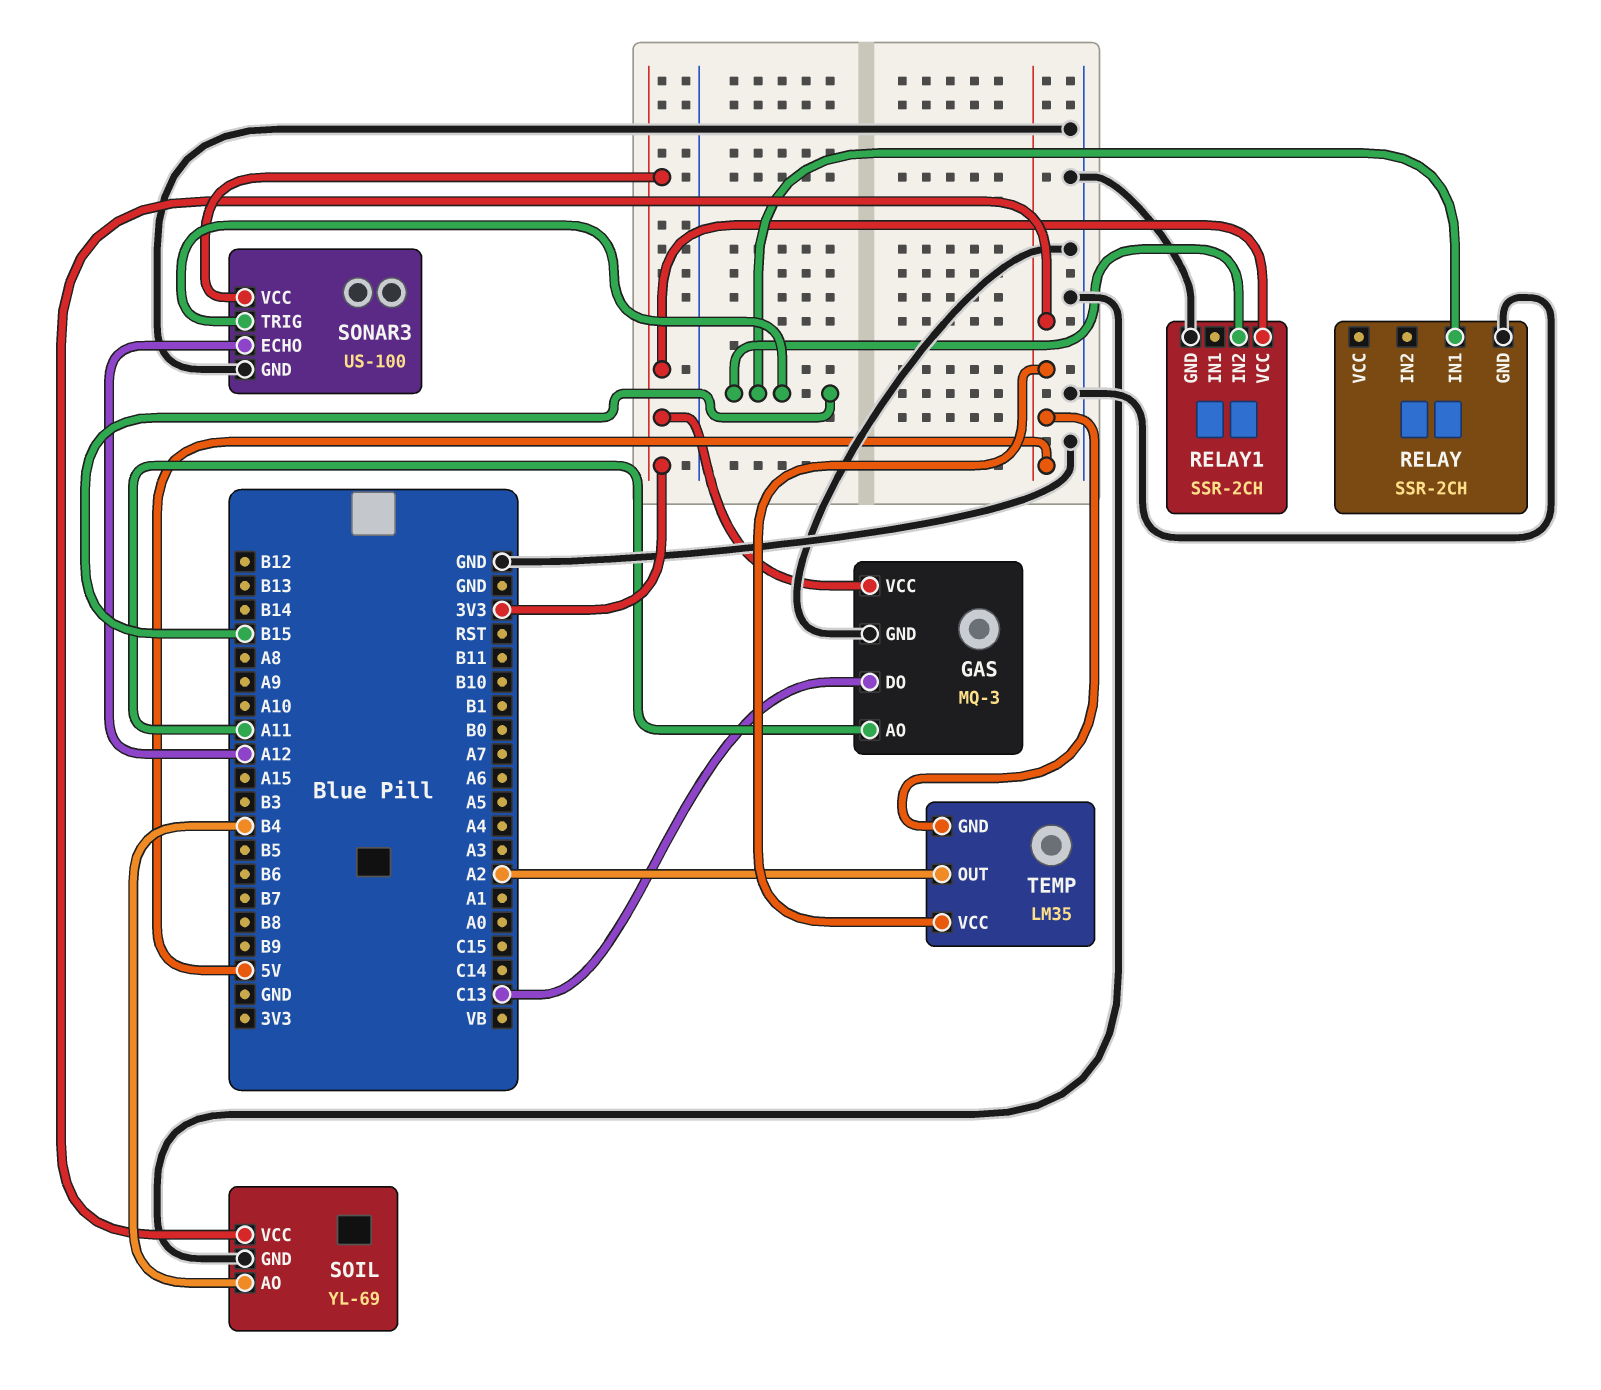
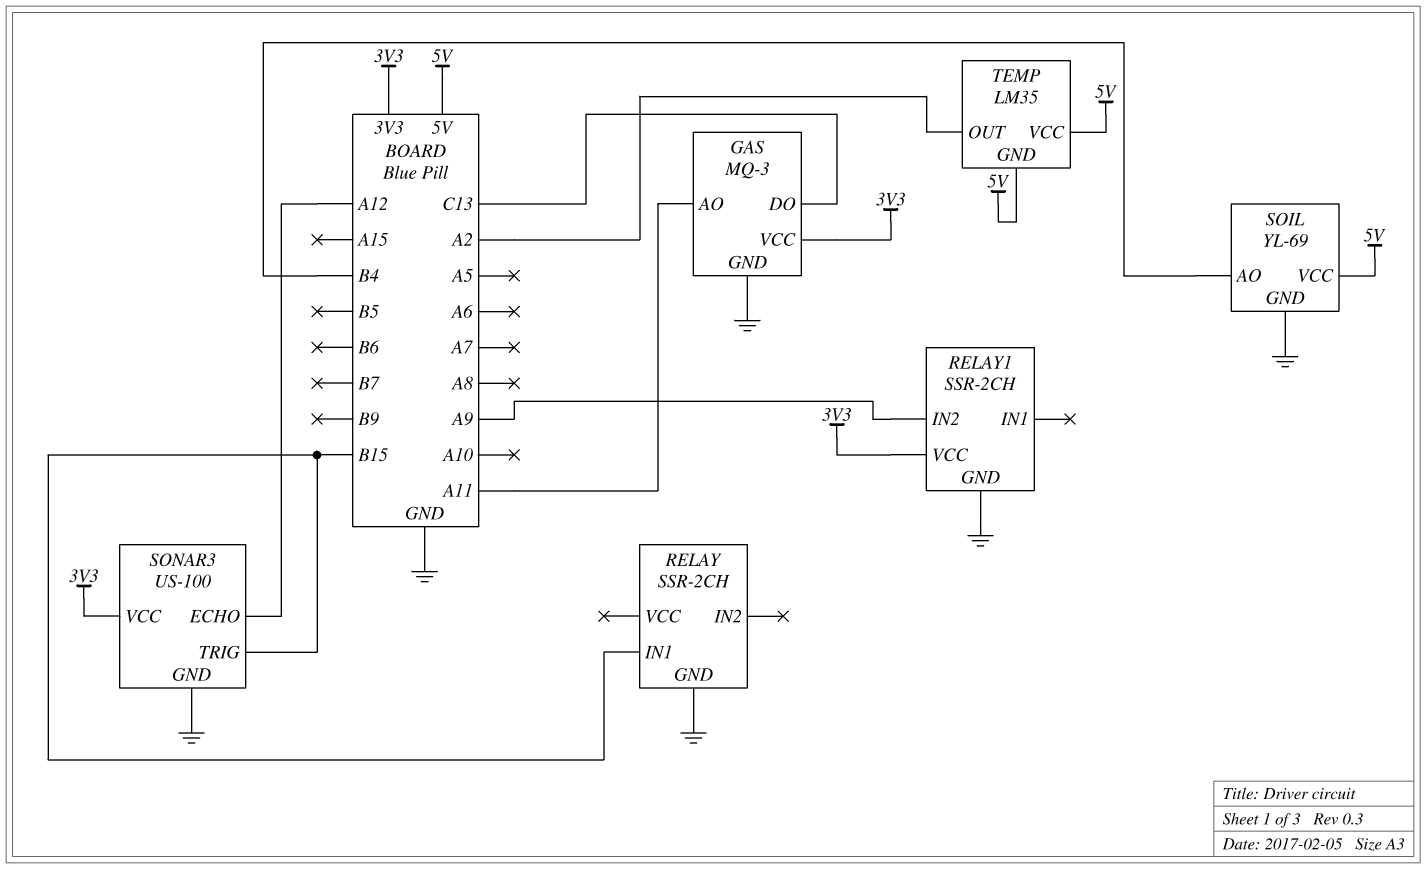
RELAY1 pin IN2: B15 -> A9

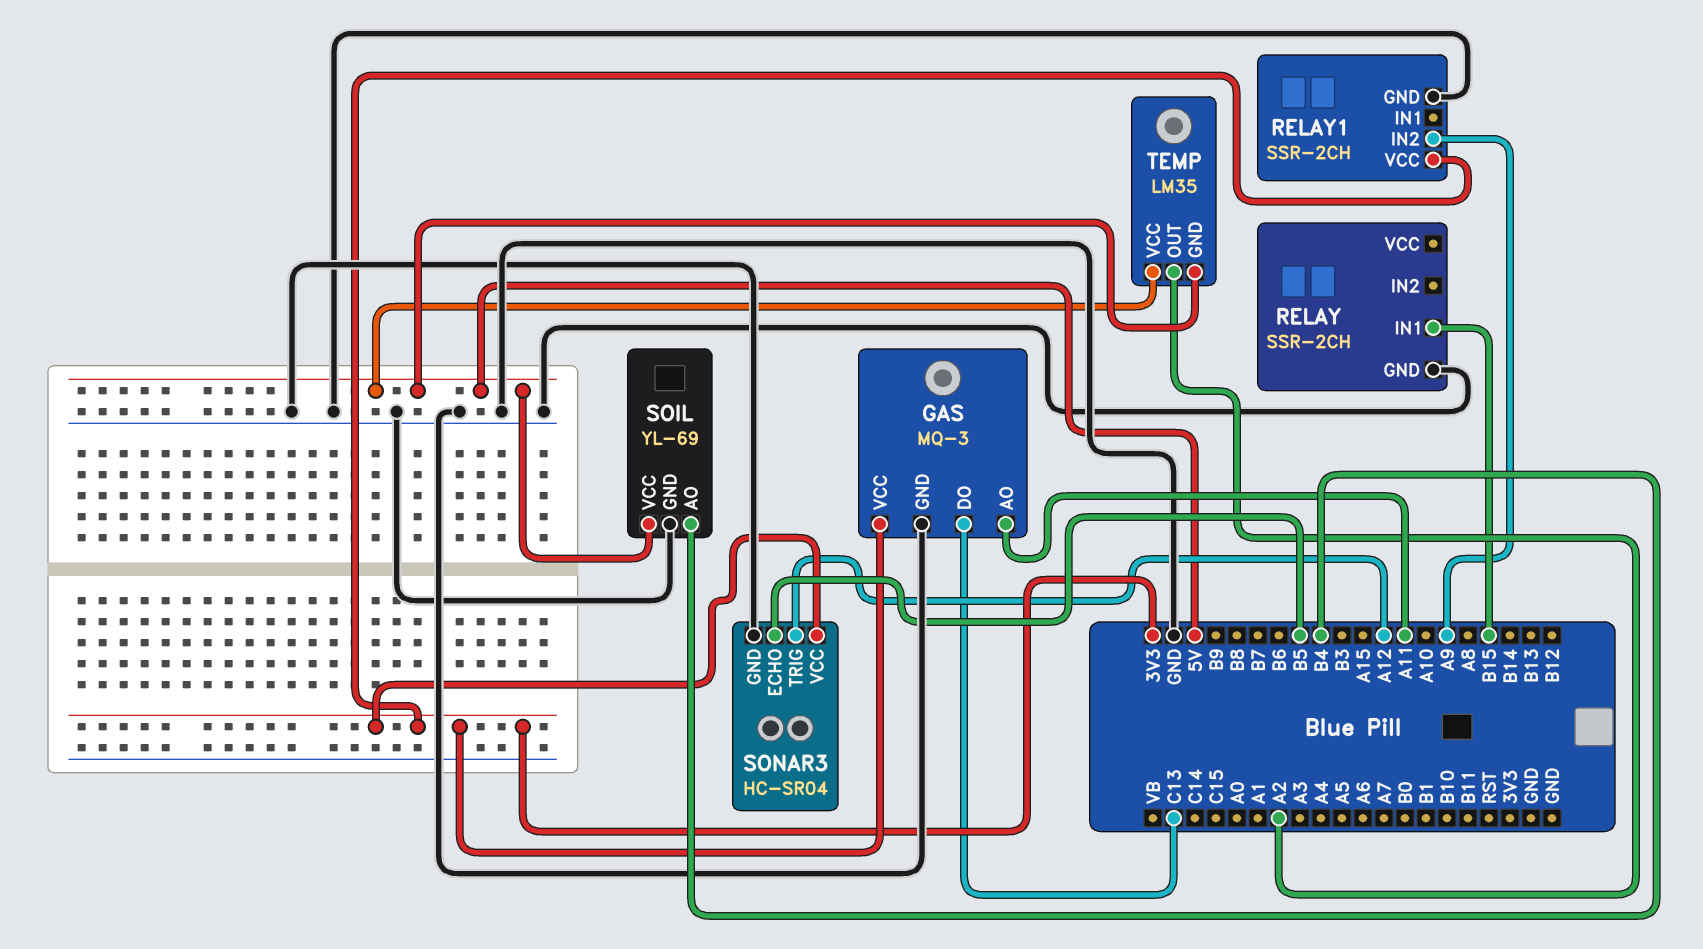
SONAR3: US-100 -> HC-SR04
SONAR3 pin ECHO: A12 -> B5
SONAR3 pin TRIG: B15 -> A12

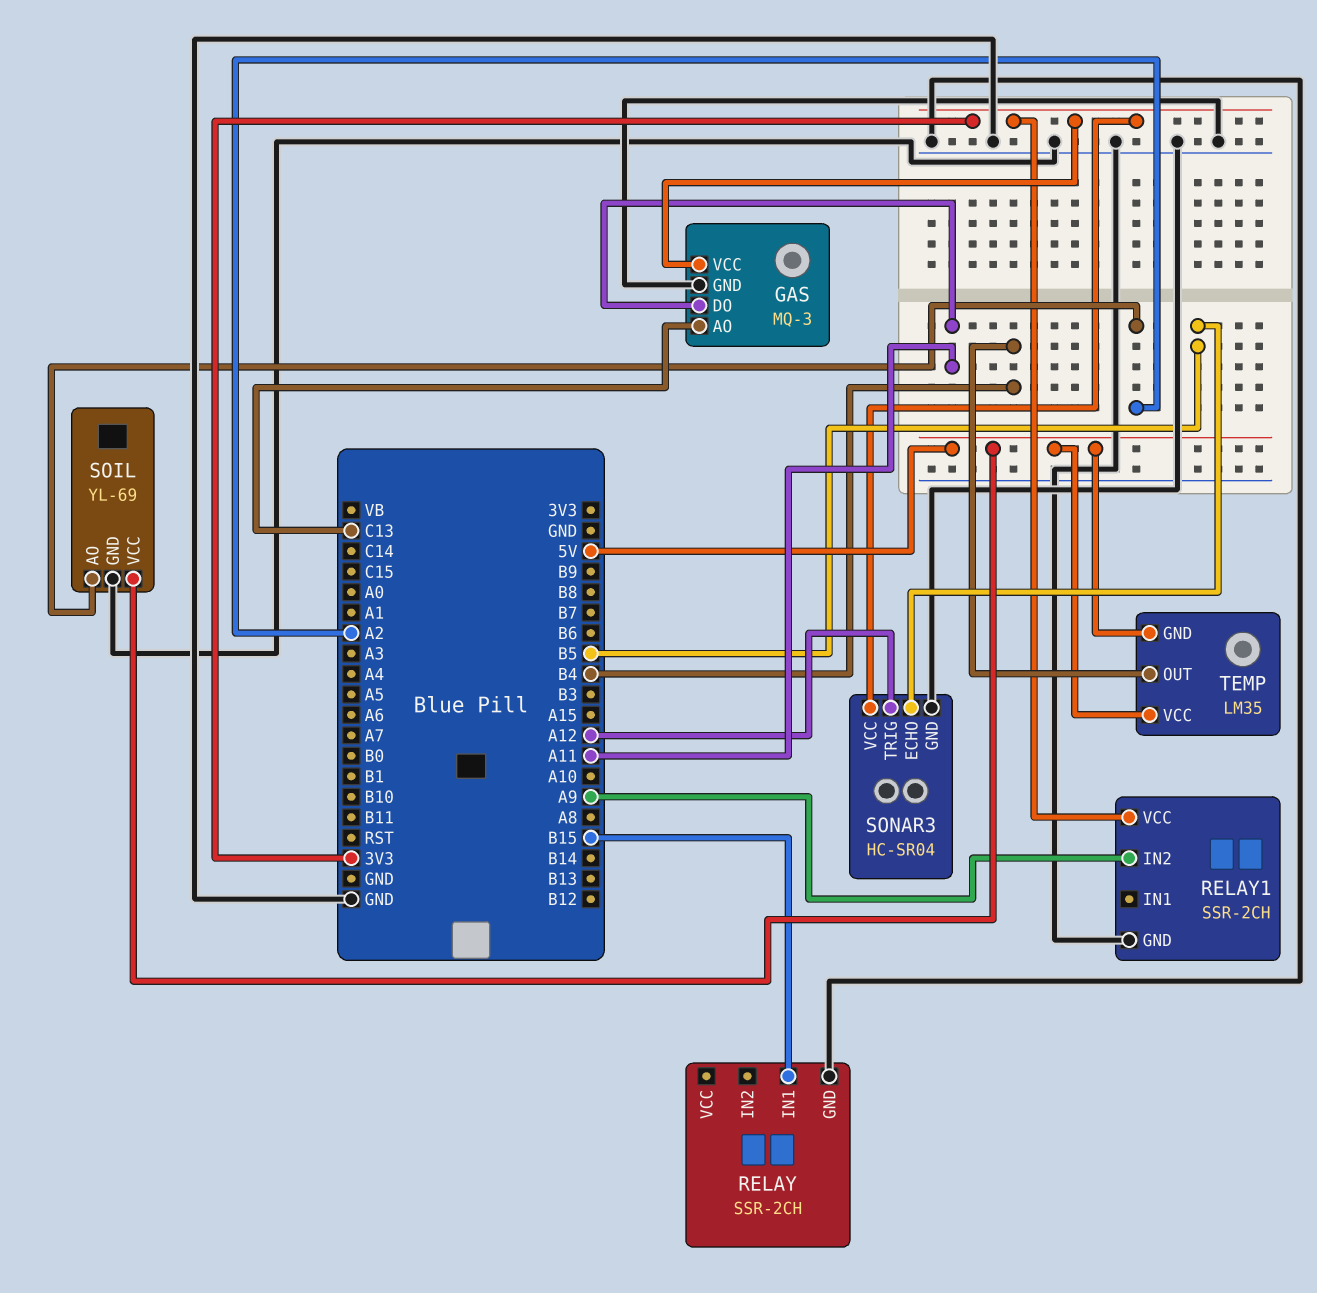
GAS pin AO: A11 -> C13
GAS pin DO: C13 -> A11
SOIL pin AO: B4 -> A2
TEMP pin OUT: A2 -> B4

